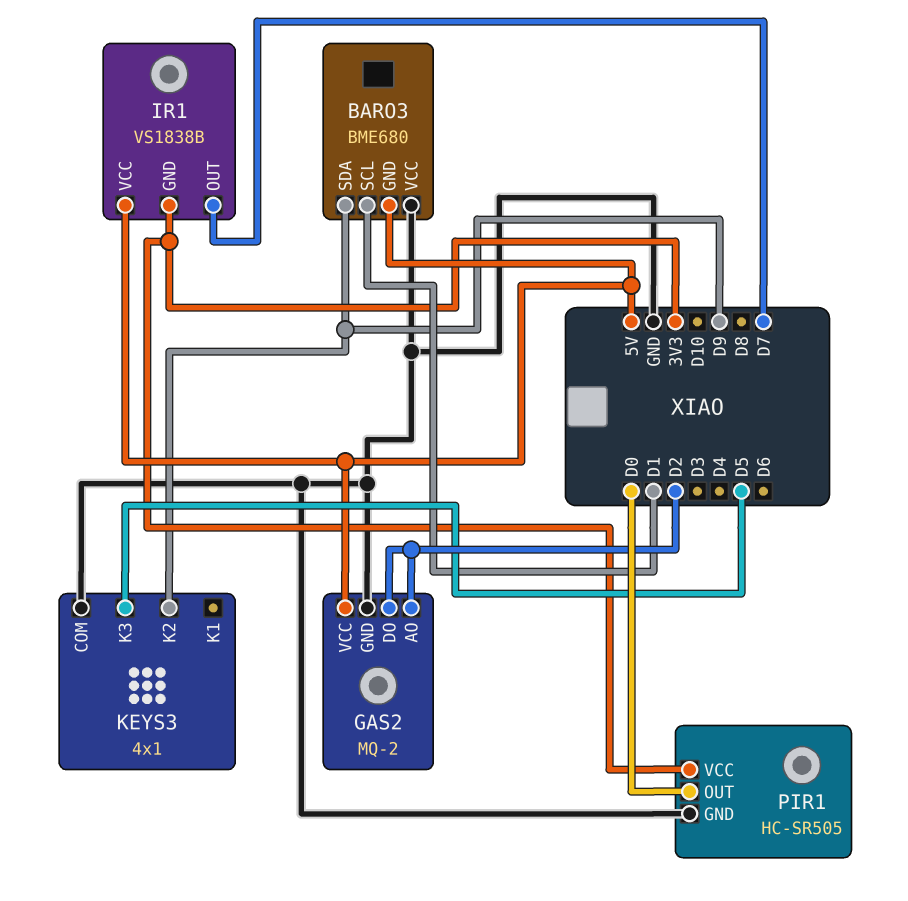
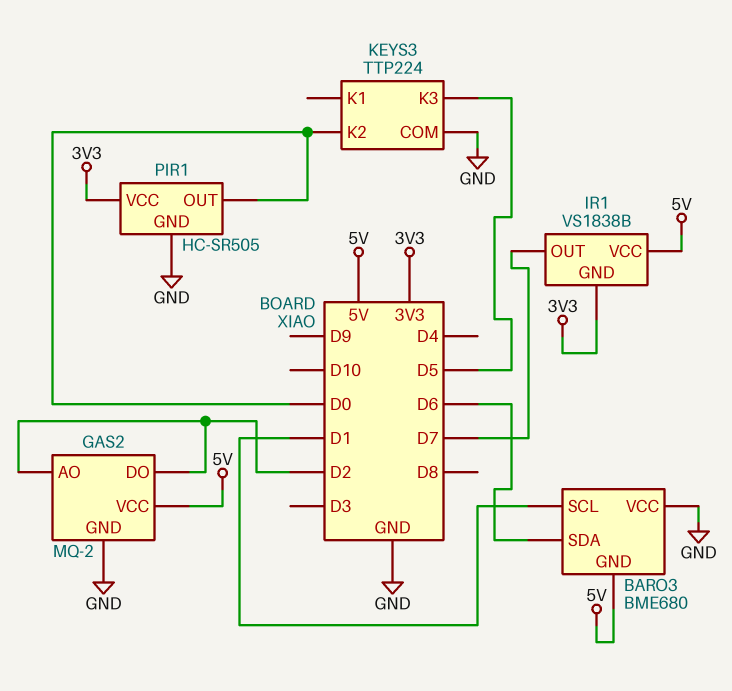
BARO3 pin SDA: D9 -> D6
KEYS3: 4x1 -> TTP224
KEYS3 pin K2: D9 -> D0

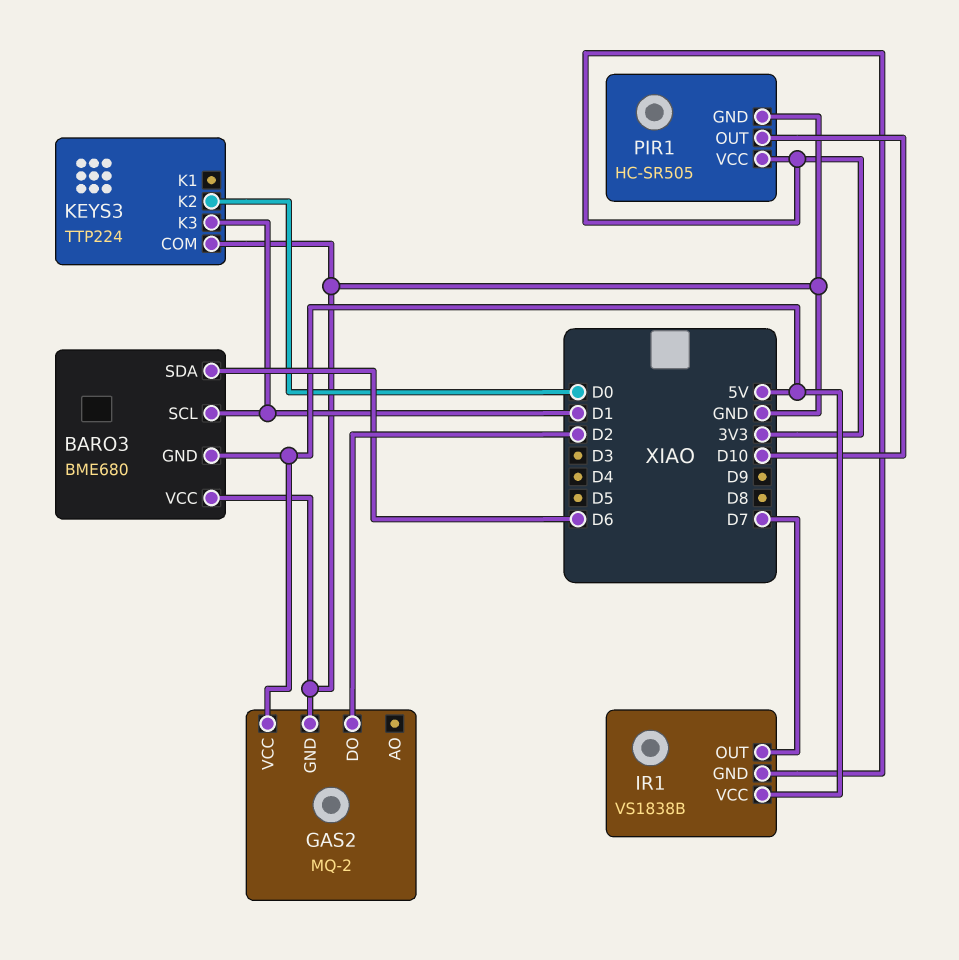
GAS2 pin AO: D2 -> none
KEYS3 pin K3: D5 -> D1
PIR1 pin OUT: D0 -> D10

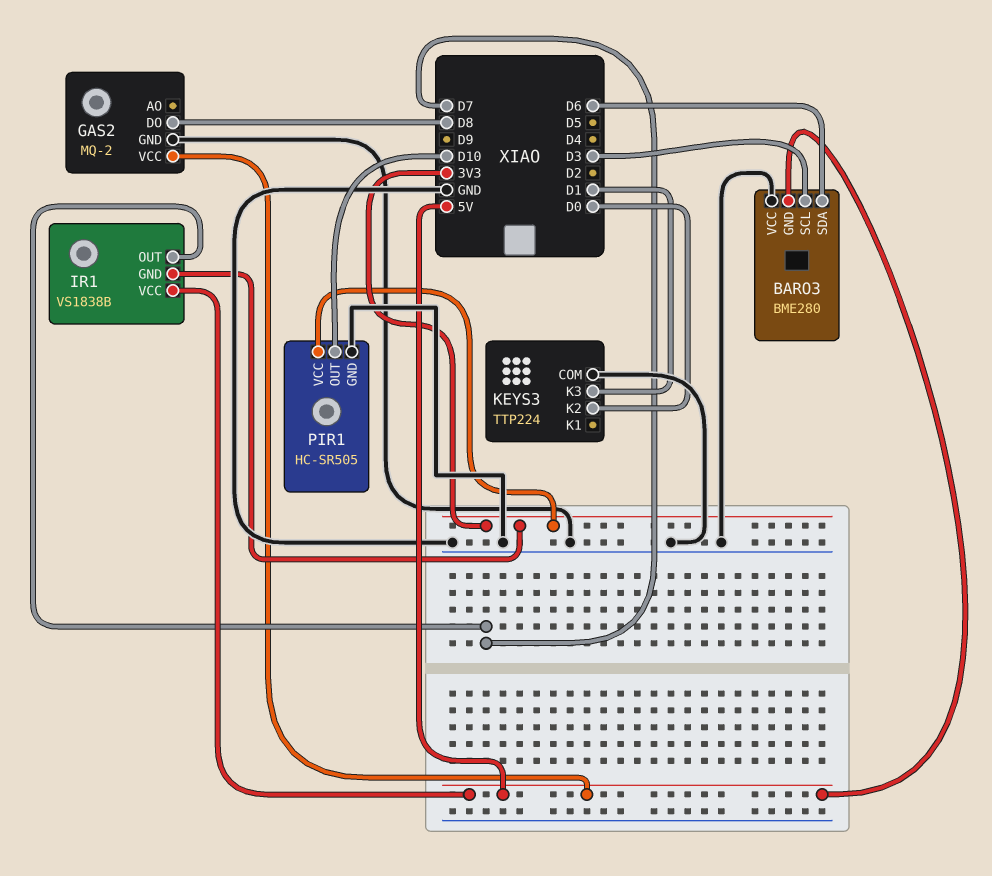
BARO3: BME680 -> BME280
BARO3 pin SCL: D1 -> D3
GAS2 pin DO: D2 -> D8

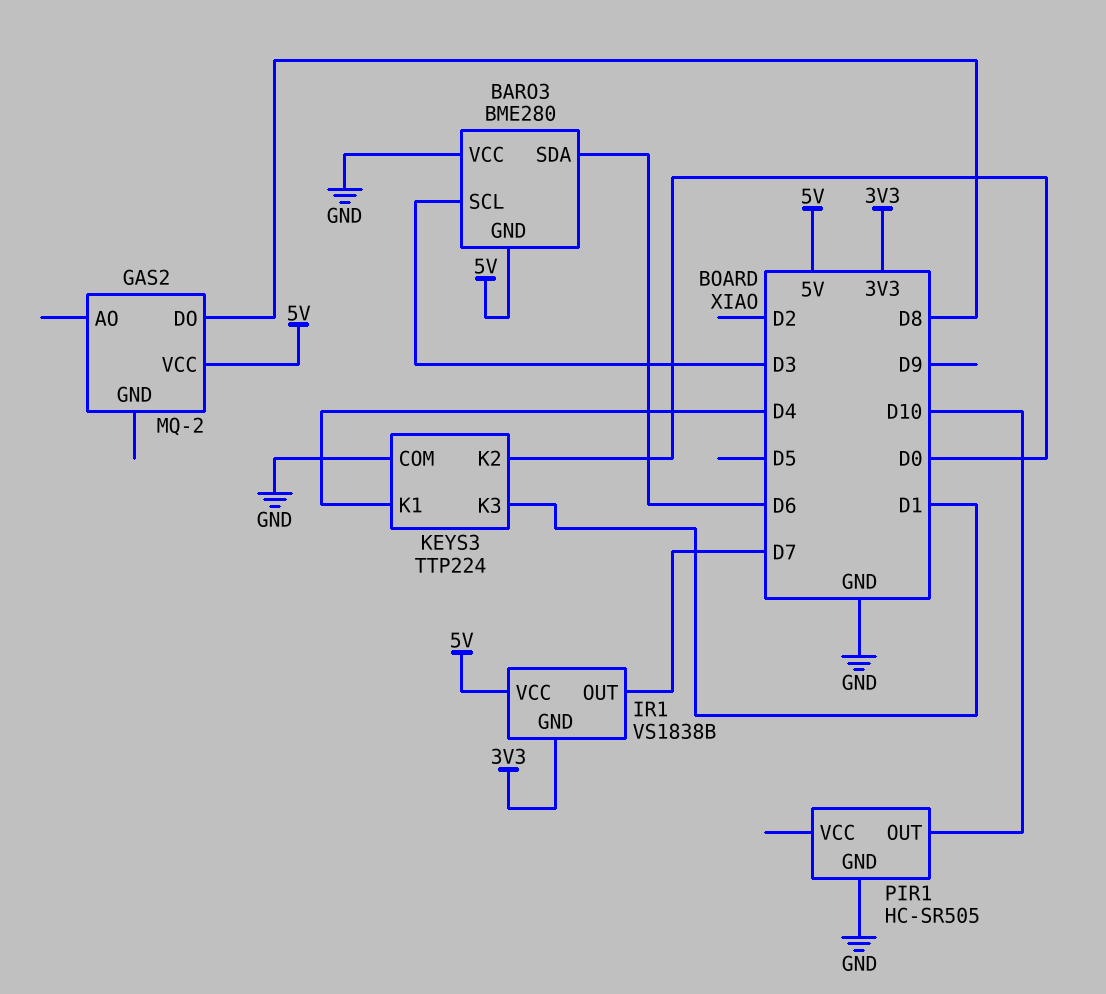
GAS2 pin GND: GND -> none
KEYS3 pin K1: none -> D4
PIR1 pin VCC: 3V3 -> none

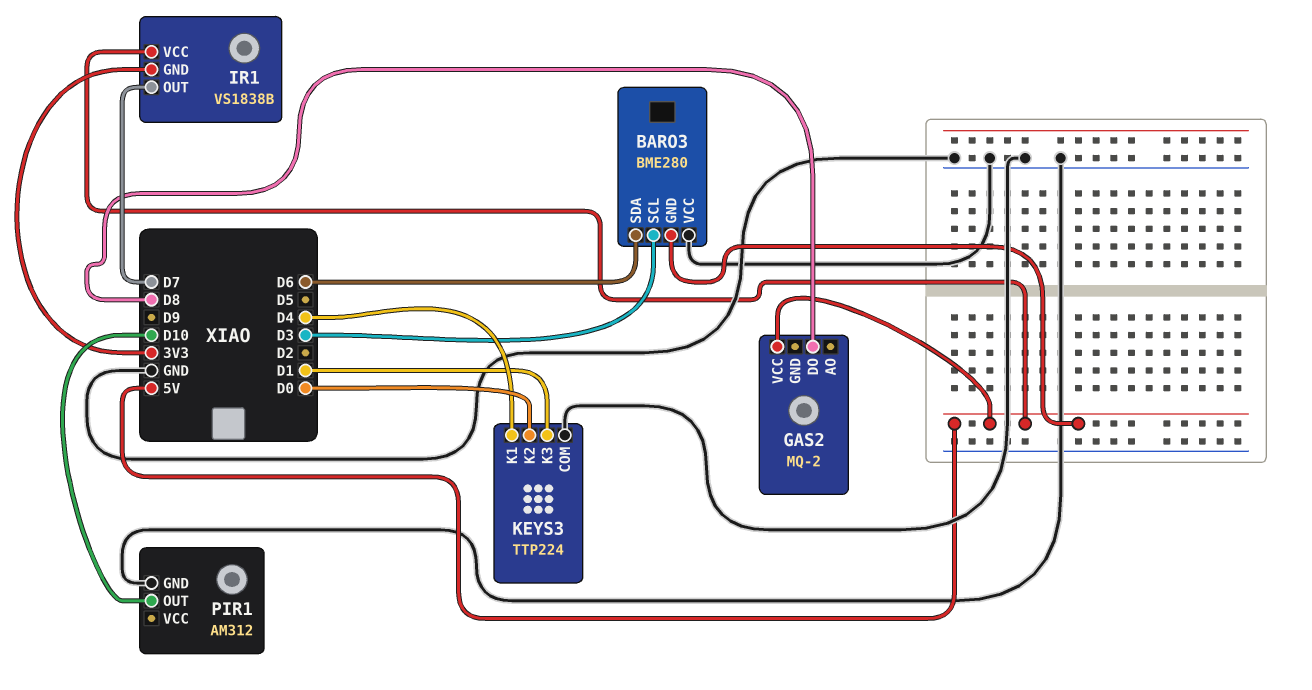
PIR1: HC-SR505 -> AM312

